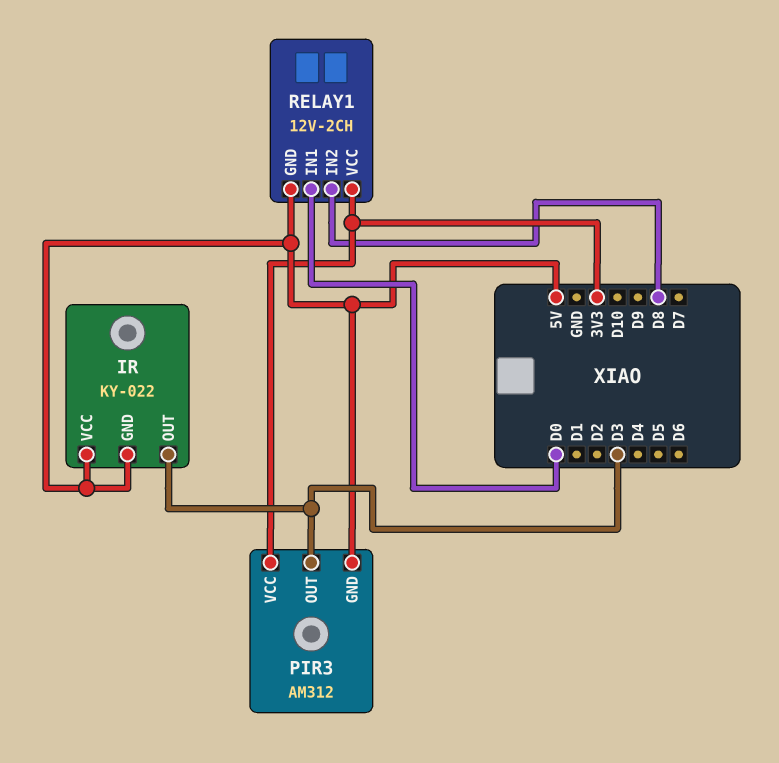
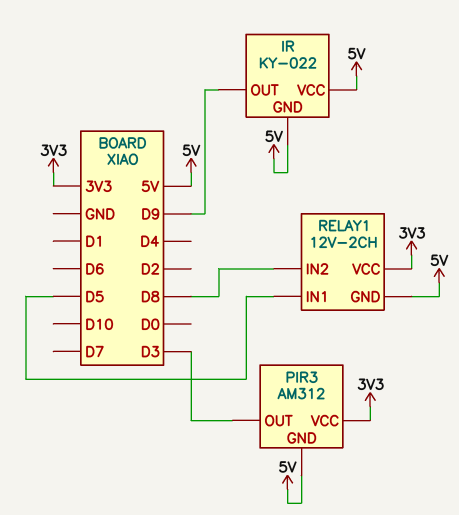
IR pin OUT: D3 -> D9
RELAY1 pin IN1: D0 -> D5

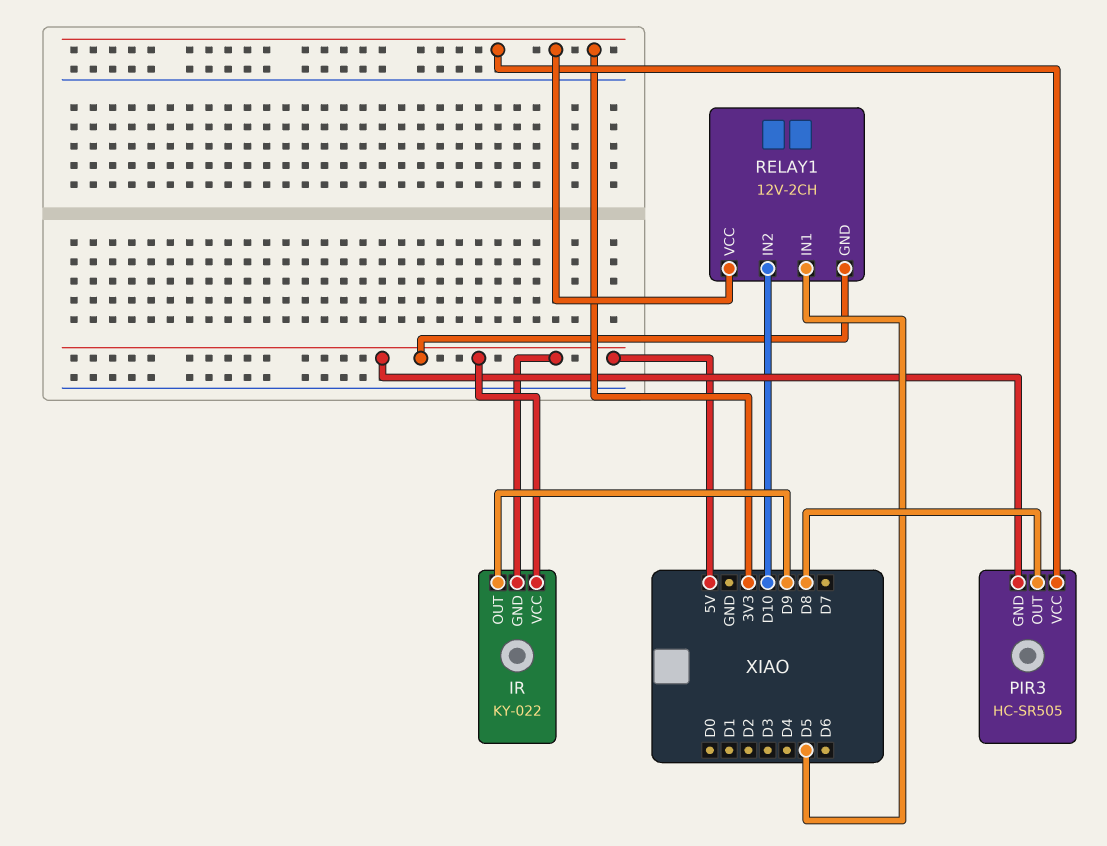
PIR3: AM312 -> HC-SR505
PIR3 pin OUT: D3 -> D8
RELAY1 pin IN2: D8 -> D10

